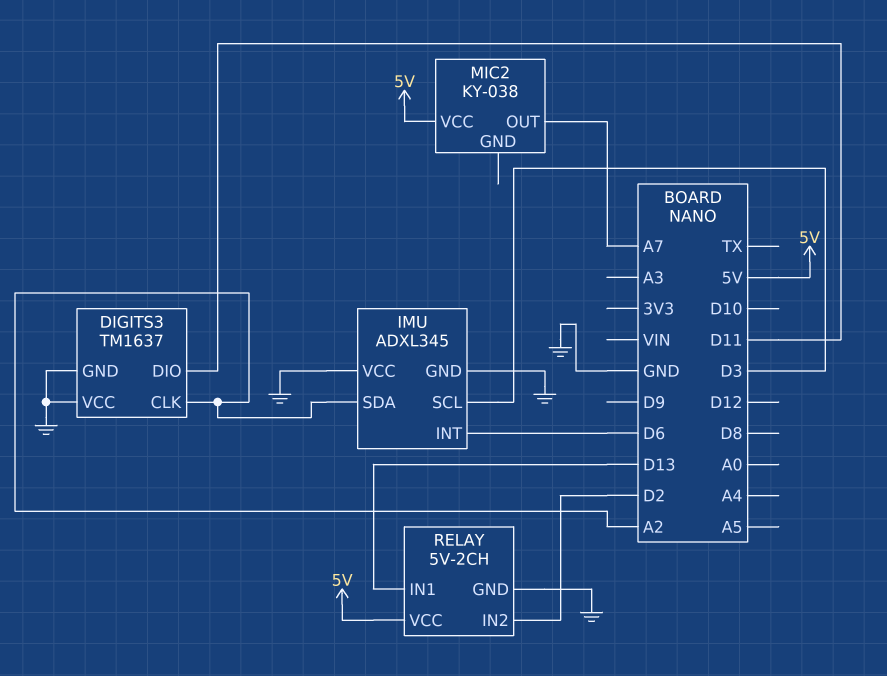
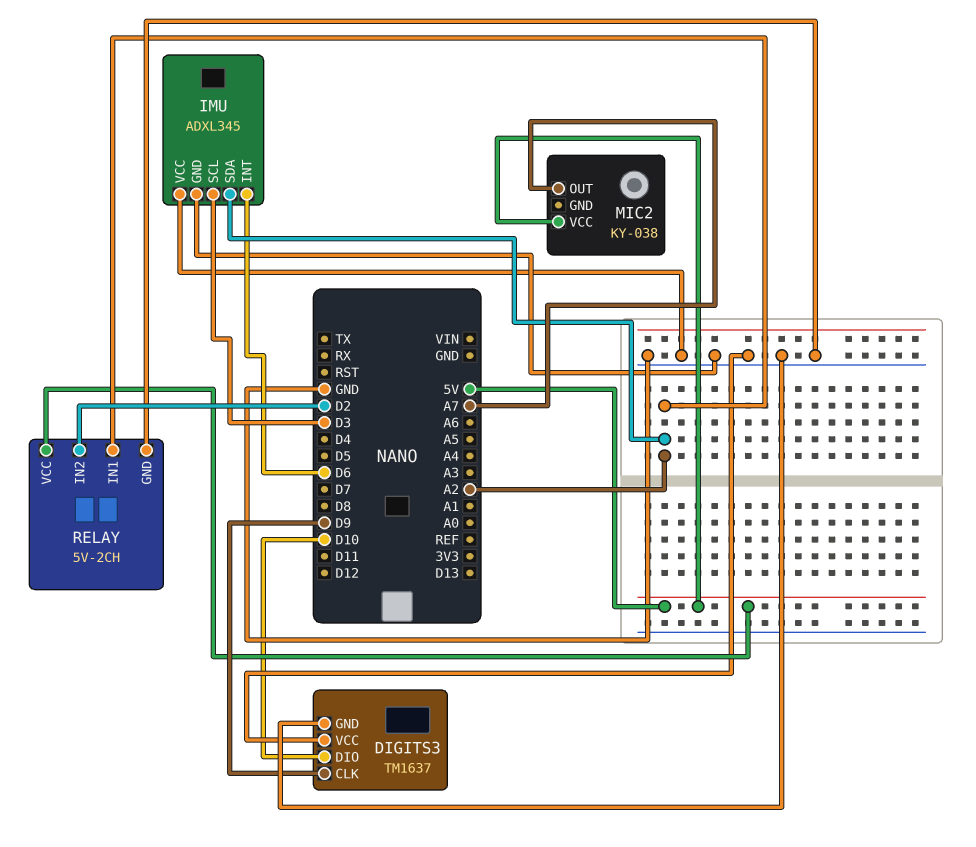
DIGITS3 pin CLK: A2 -> D9
DIGITS3 pin DIO: D11 -> D10
RELAY pin IN1: D13 -> A2

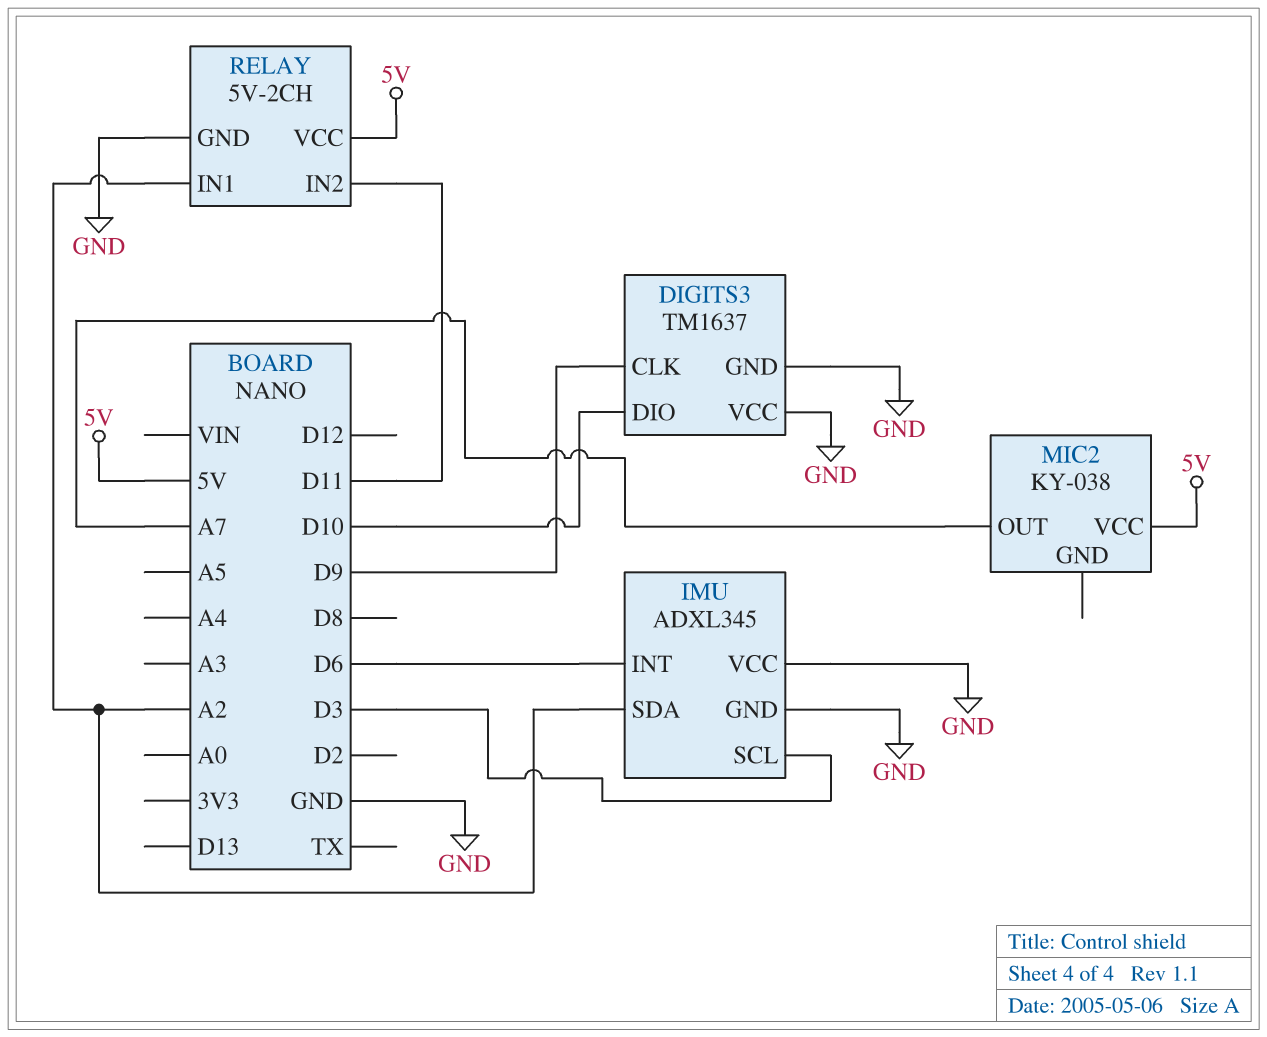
RELAY pin IN2: D2 -> D11

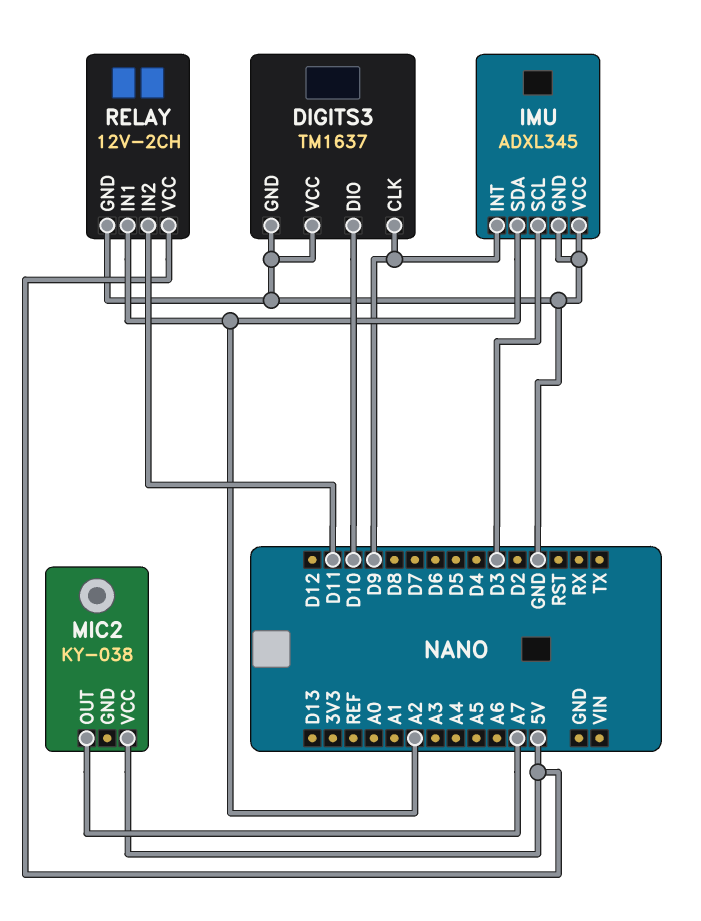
IMU pin INT: D6 -> D9
RELAY: 5V-2CH -> 12V-2CH

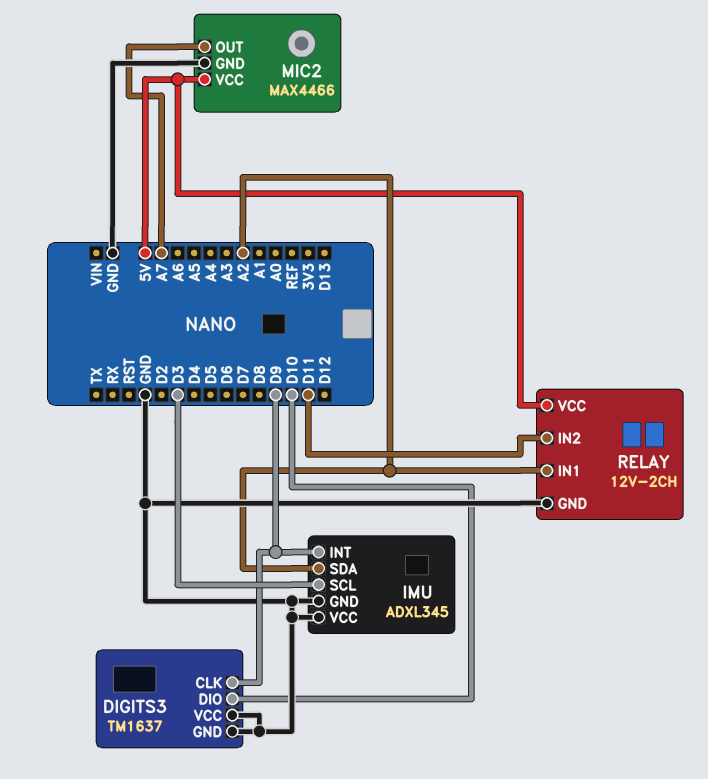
MIC2: KY-038 -> MAX4466
MIC2 pin GND: none -> GND

